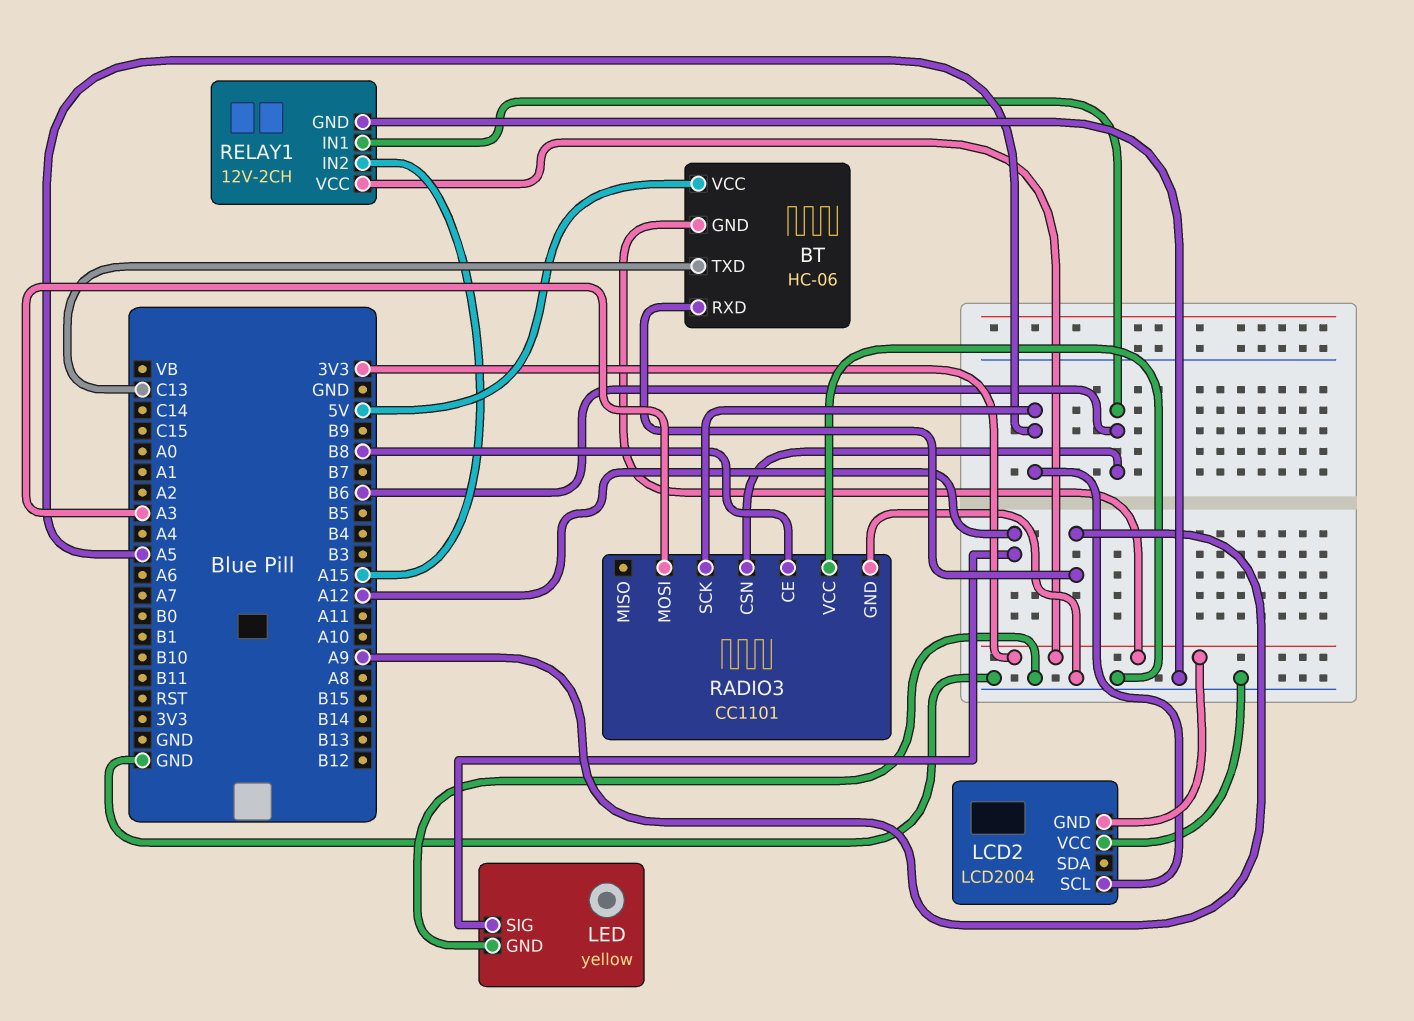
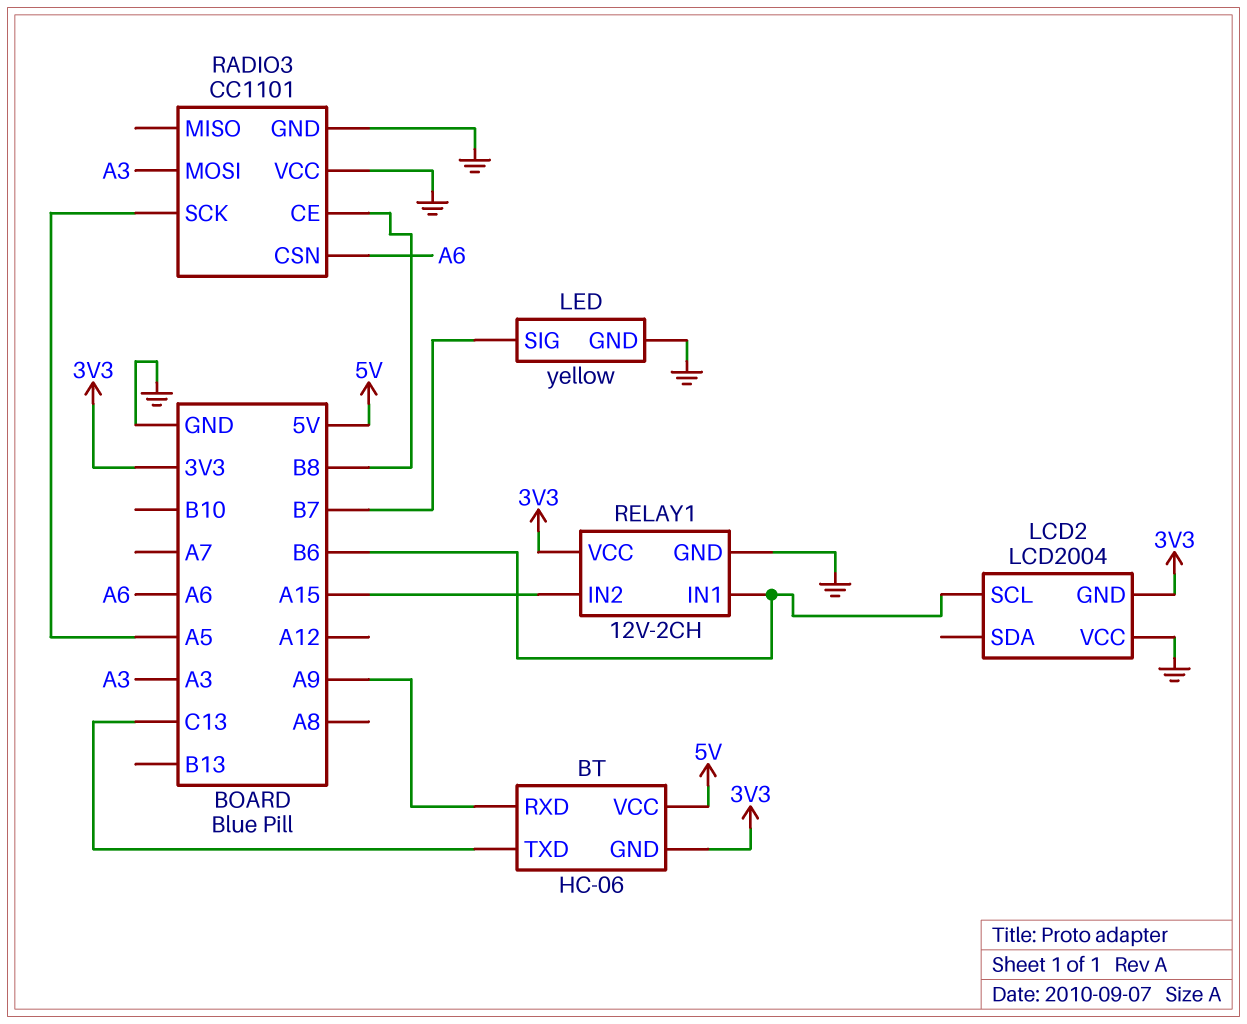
LCD2 pin SCL: A5 -> B6
LED pin SIG: A12 -> B7
RADIO3 pin CSN: B6 -> A6

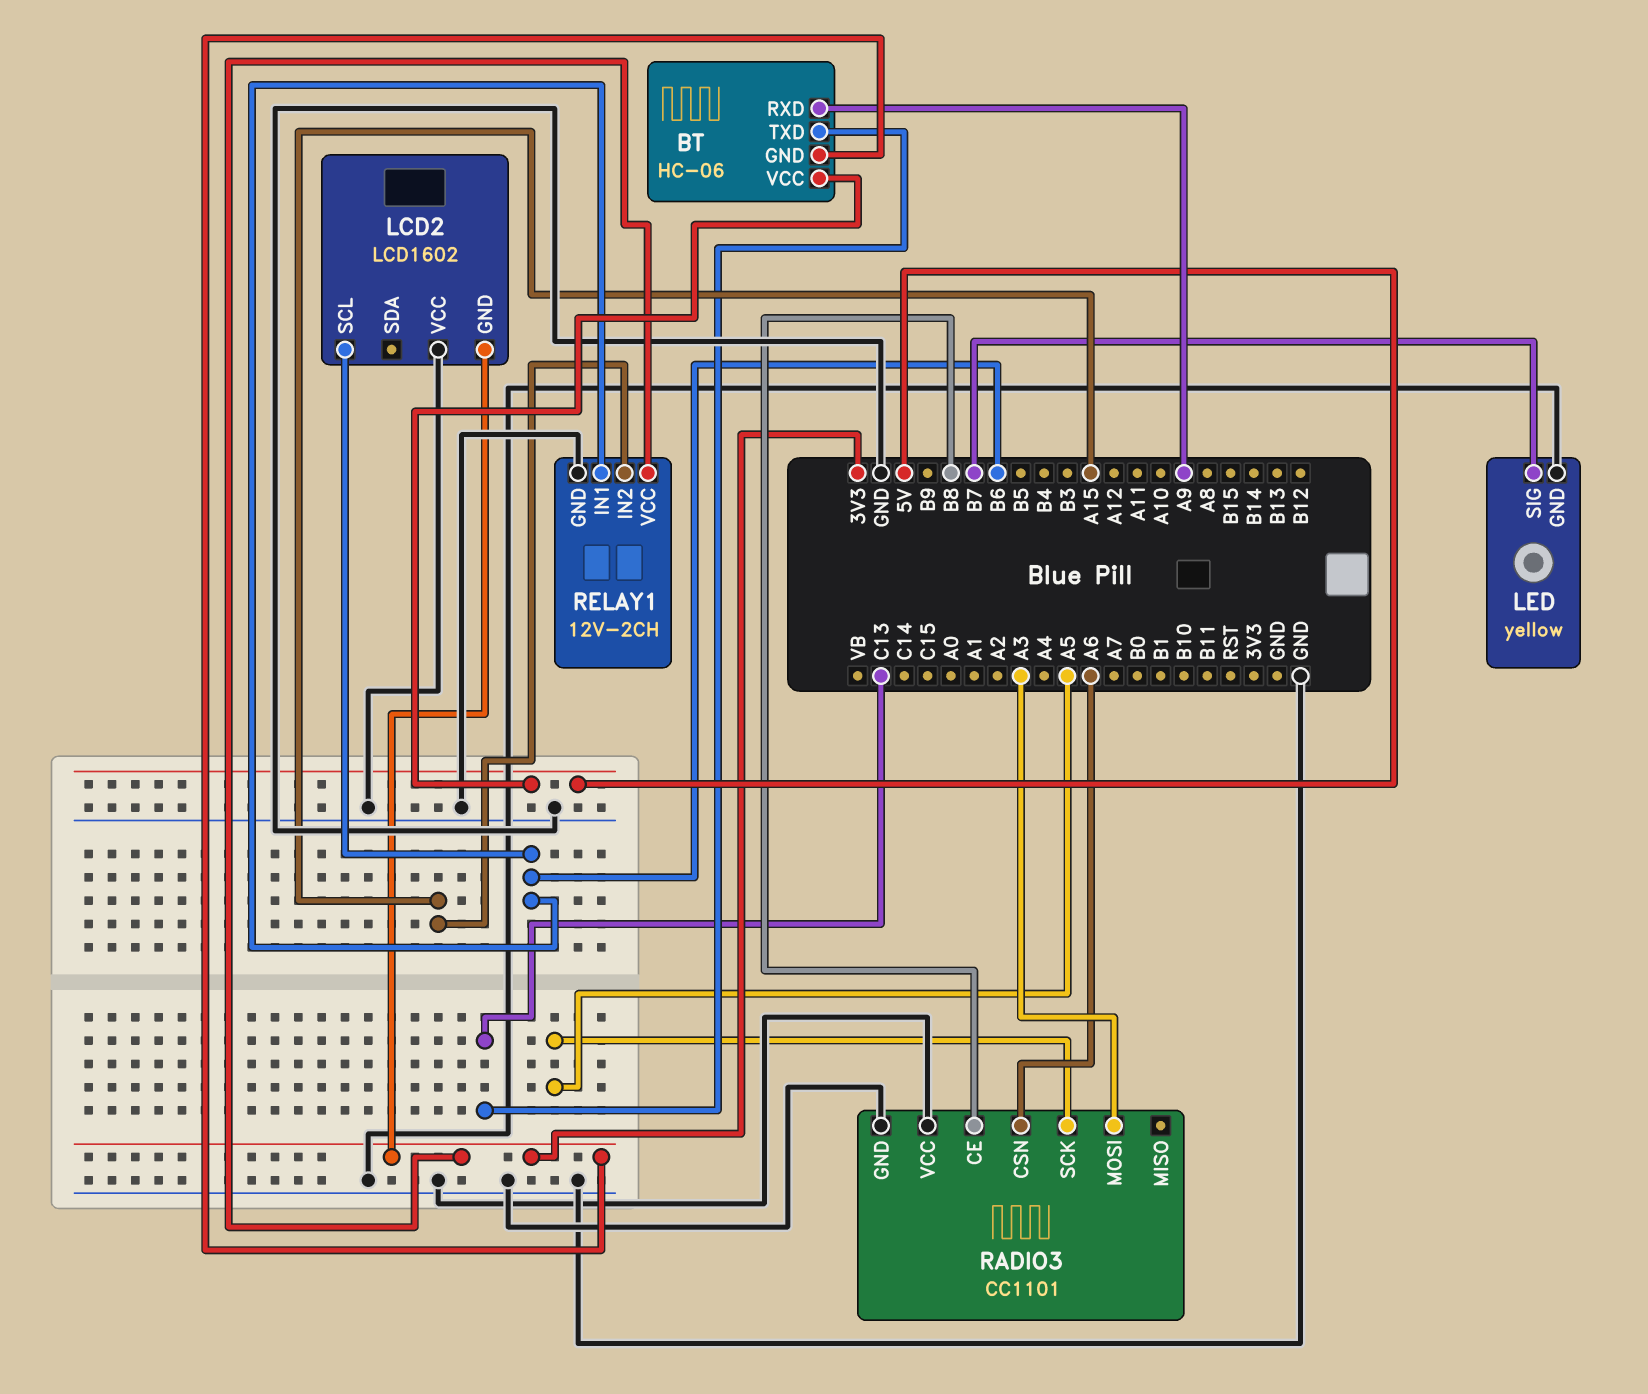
LCD2: LCD2004 -> LCD1602

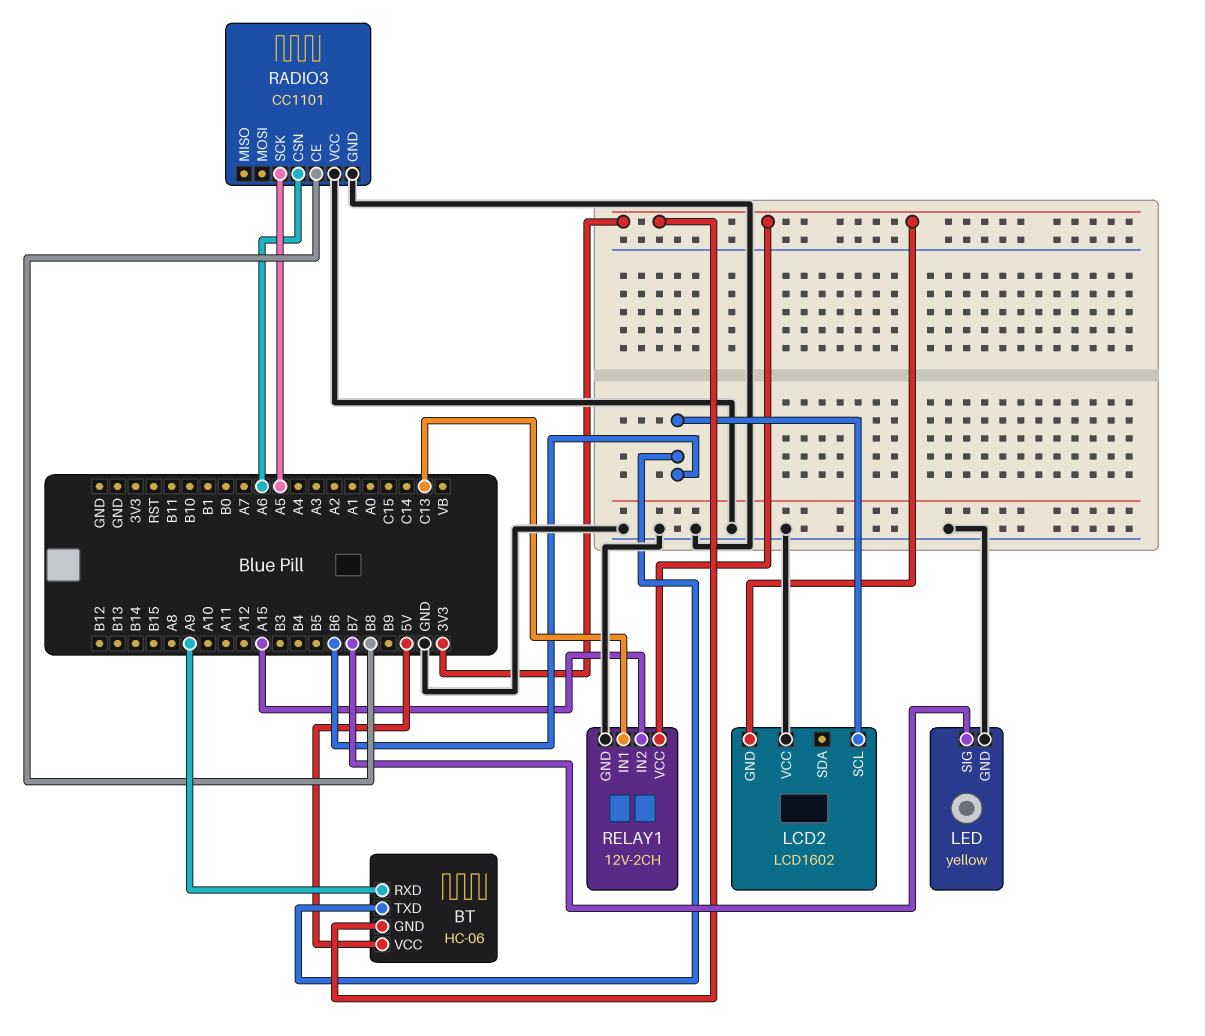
BT pin TXD: C13 -> B6
RADIO3 pin MOSI: A3 -> none
RELAY1 pin IN1: B6 -> C13

